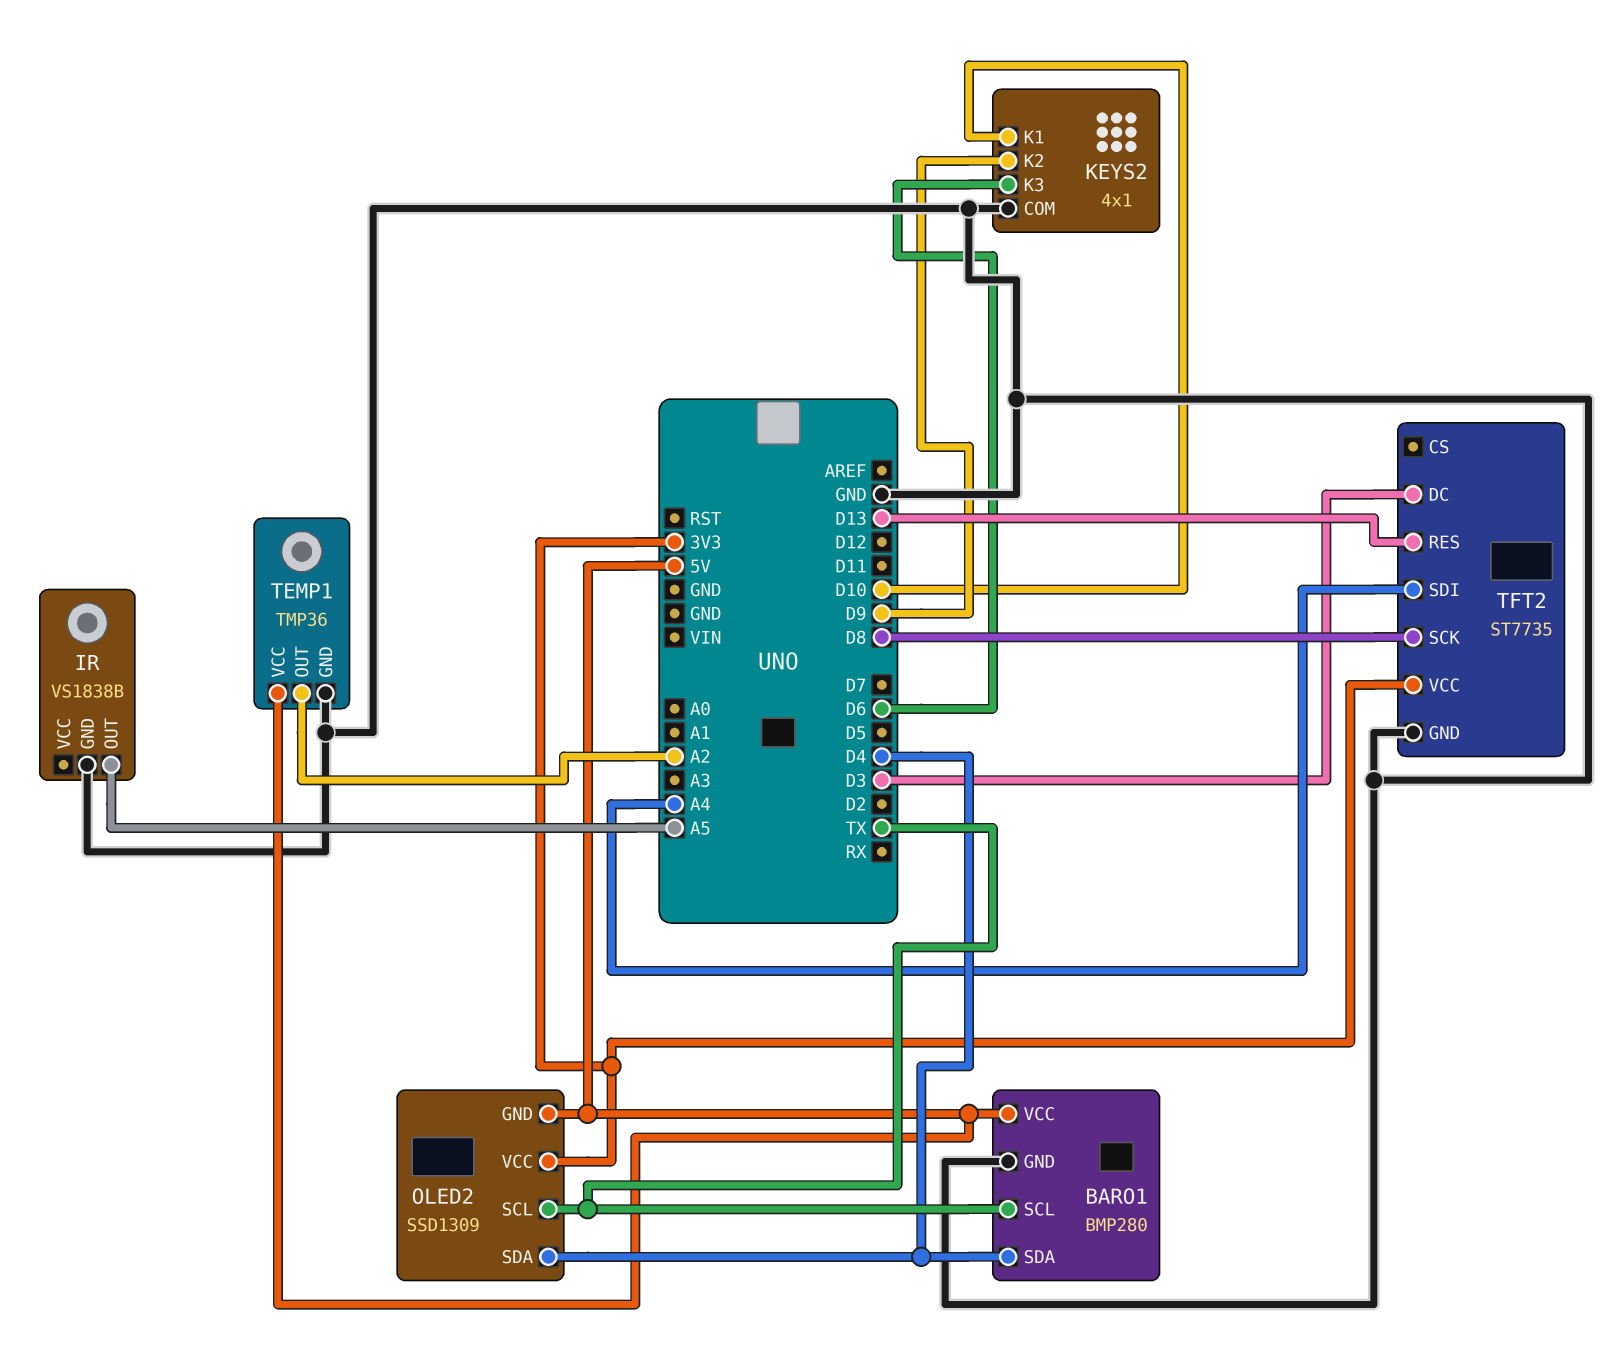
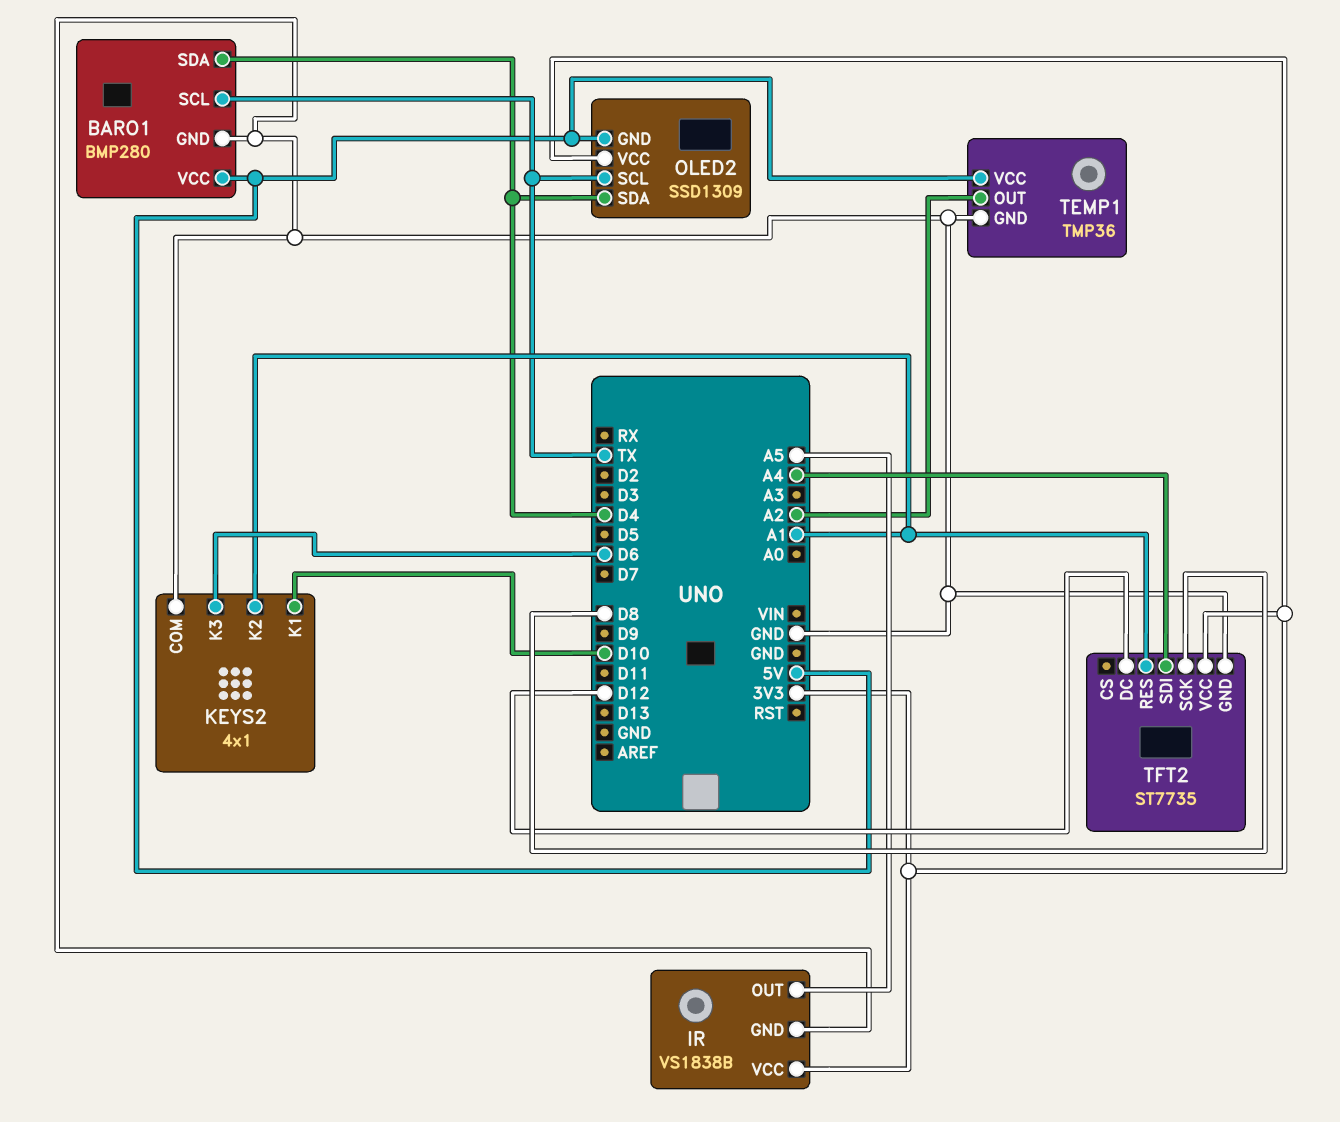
IR pin VCC: none -> 3V3
KEYS2 pin K2: D9 -> A1
TFT2 pin DC: D3 -> D12
TFT2 pin RES: D13 -> A1

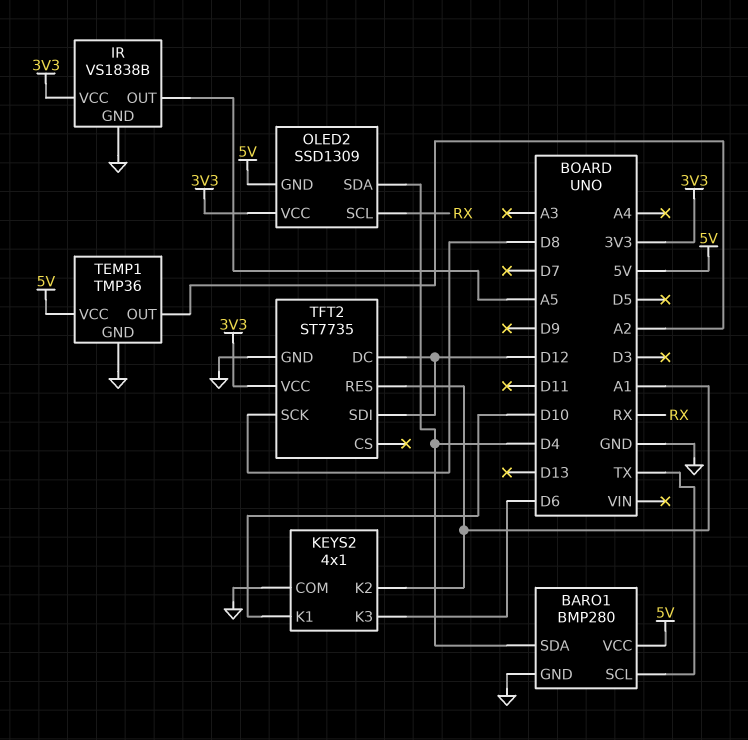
OLED2 pin SCL: TX -> RX
TFT2 pin SDI: A4 -> D12

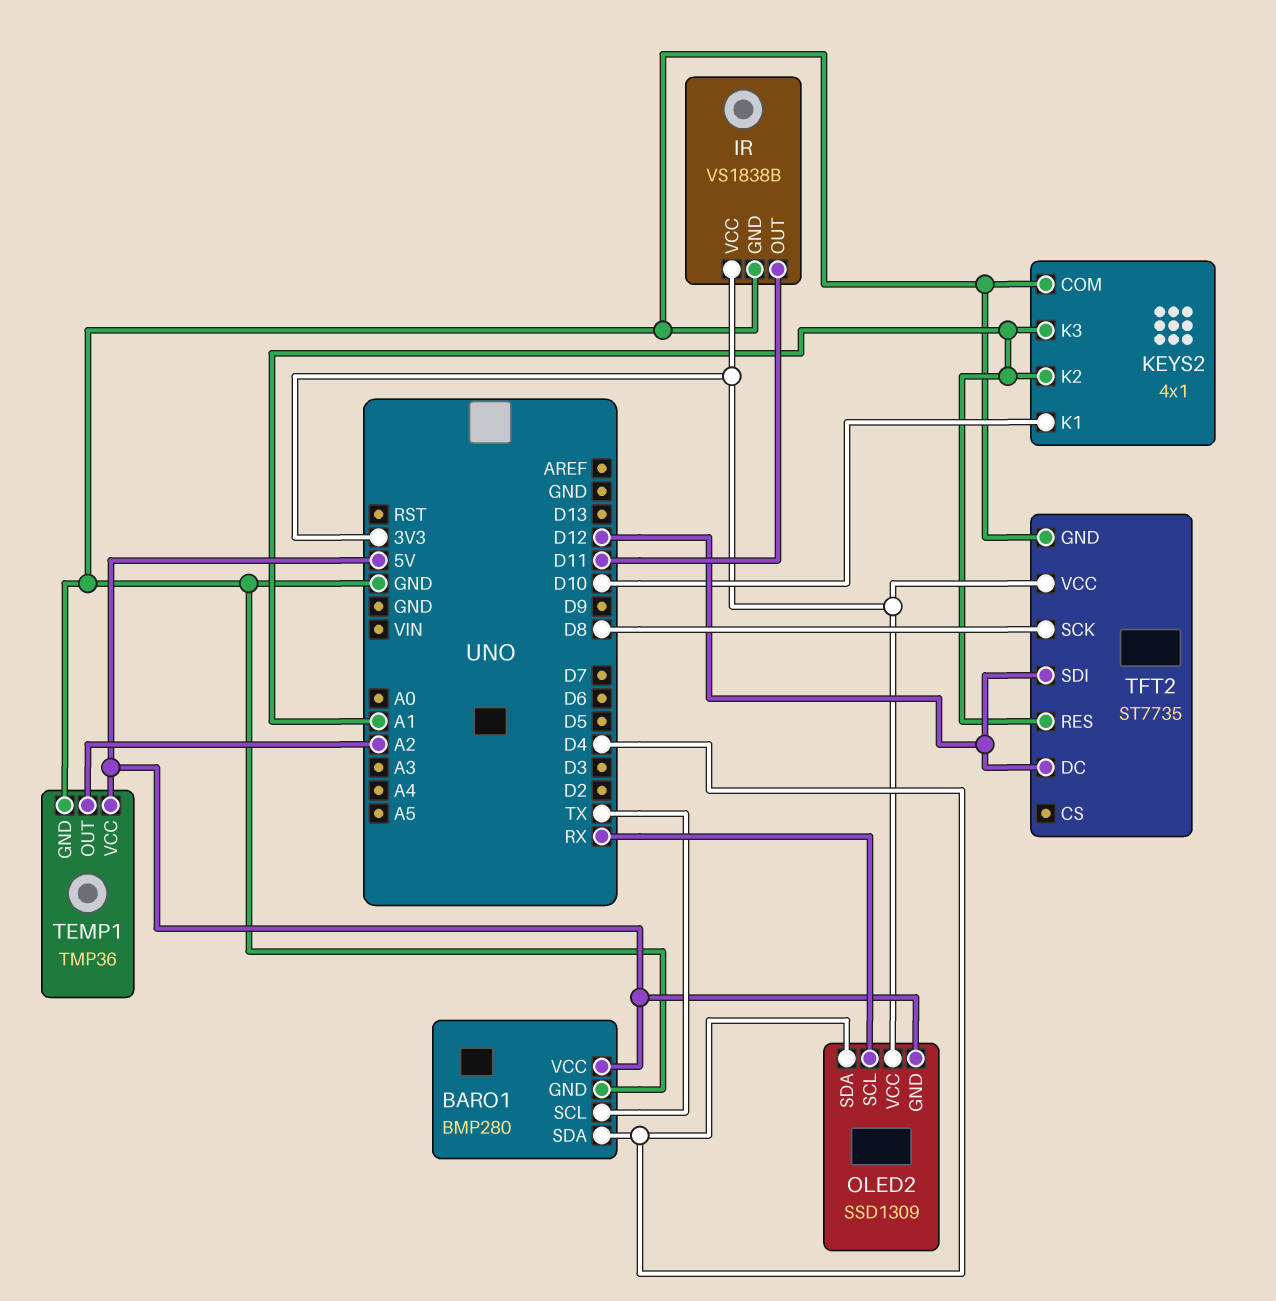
IR pin OUT: A5 -> D11
KEYS2 pin K3: D6 -> A1

